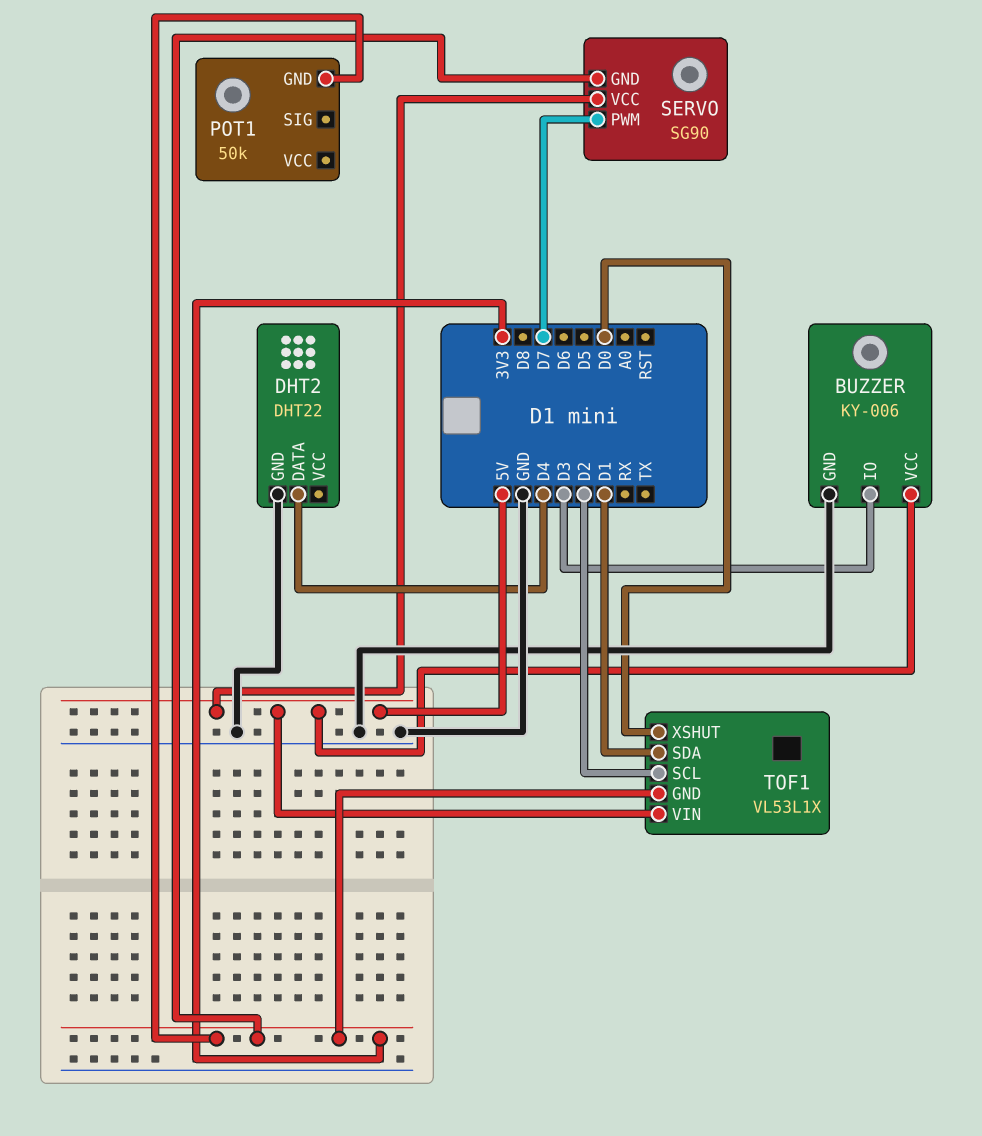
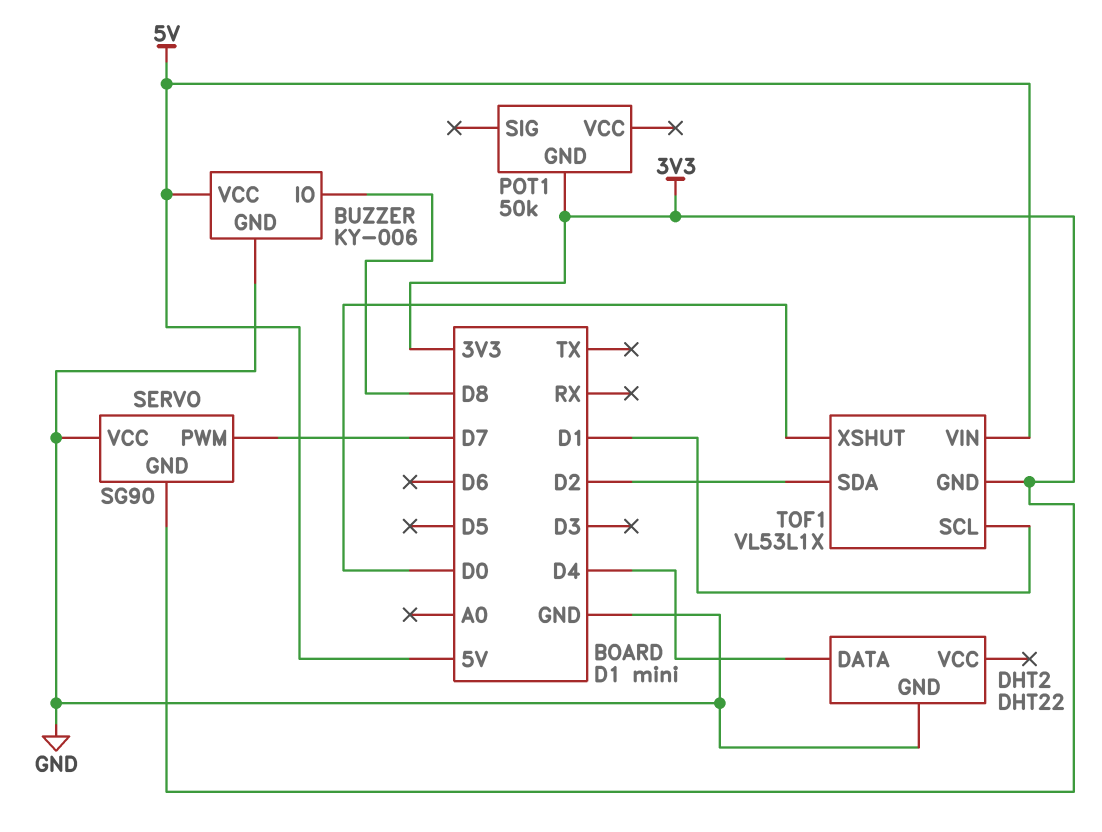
BUZZER pin IO: D3 -> D8
SERVO pin VCC: 5V -> GND
TOF1 pin SCL: D2 -> D1
TOF1 pin SDA: D1 -> D2

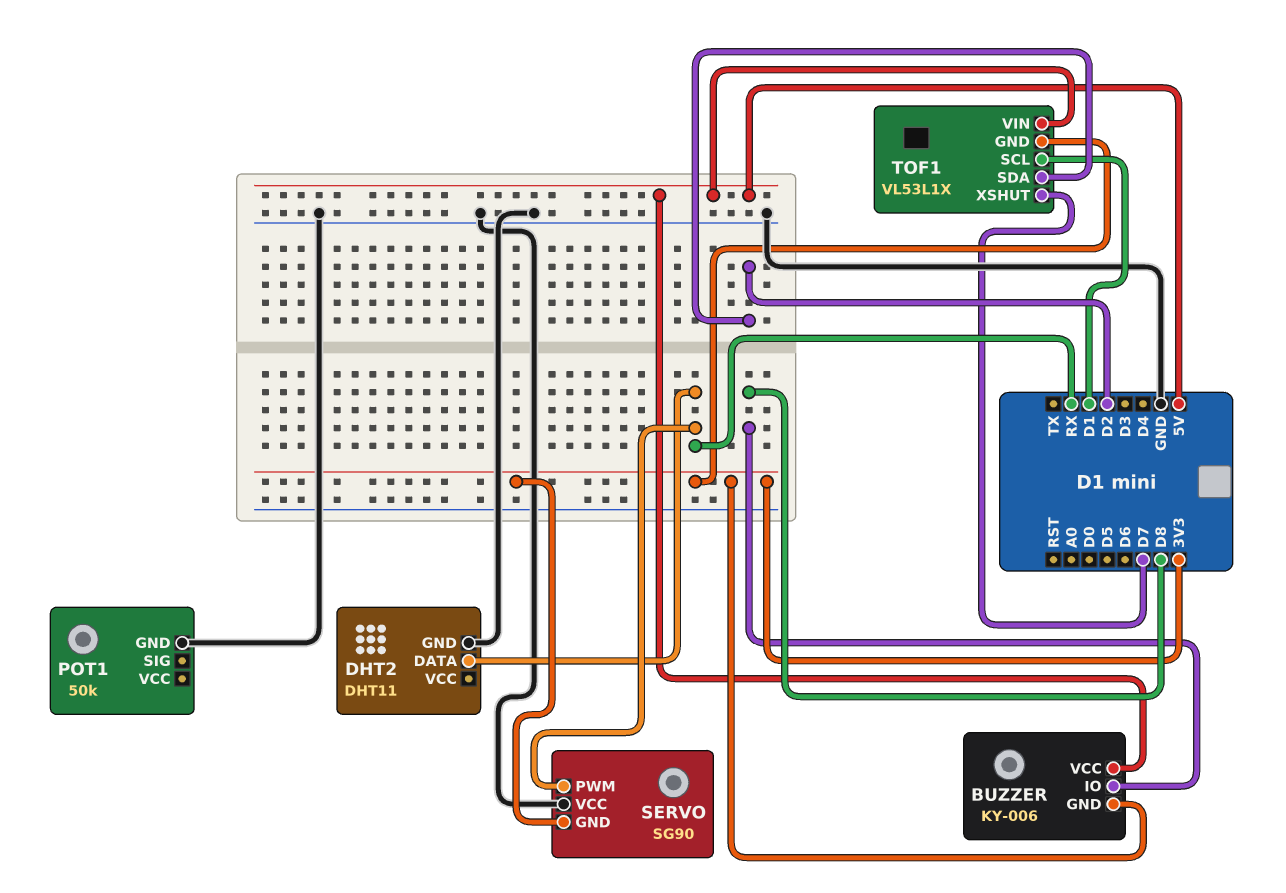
BUZZER pin GND: GND -> 3V3
DHT2: DHT22 -> DHT11
DHT2 pin DATA: D4 -> RX
POT1 pin GND: 3V3 -> GND
SERVO pin PWM: D7 -> RX
TOF1 pin XSHUT: D0 -> D7

